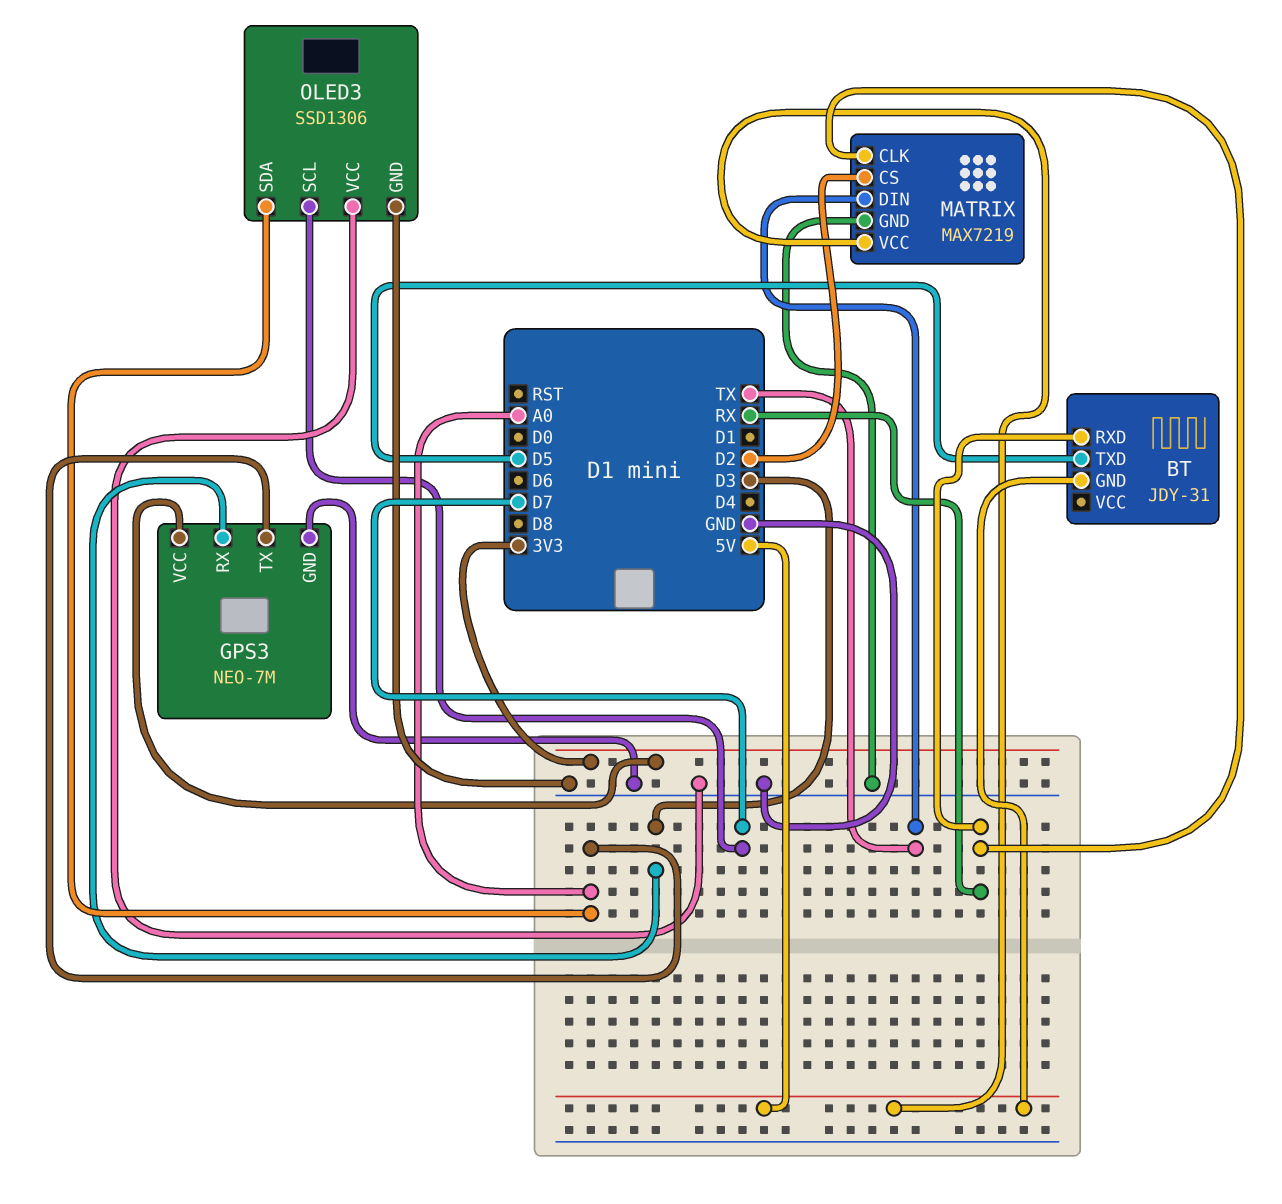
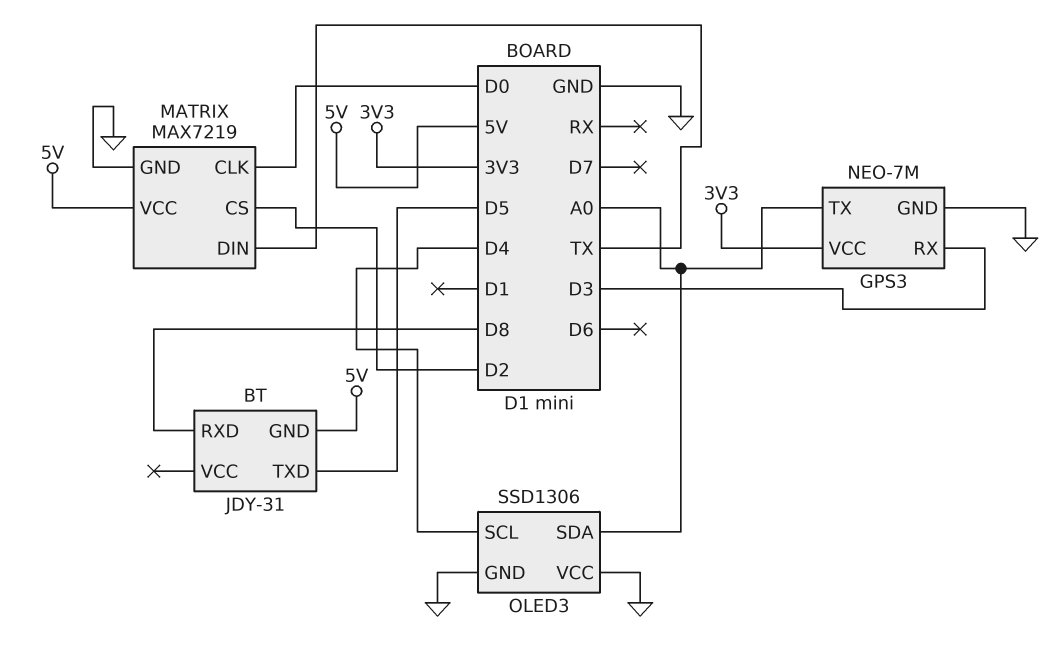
BT pin RXD: RX -> D8
MATRIX pin CLK: RX -> D0
OLED3 pin SCL: D7 -> D4

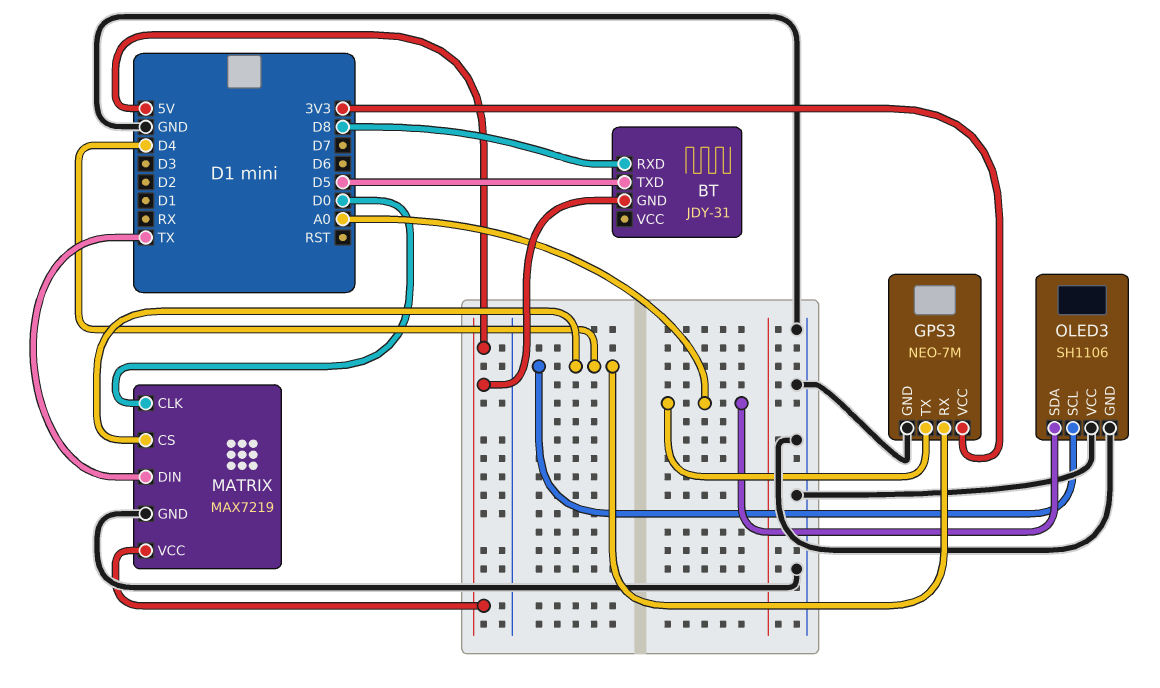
GPS3 pin RX: D3 -> D4
MATRIX pin CS: D2 -> D4
OLED3: SSD1306 -> SH1106

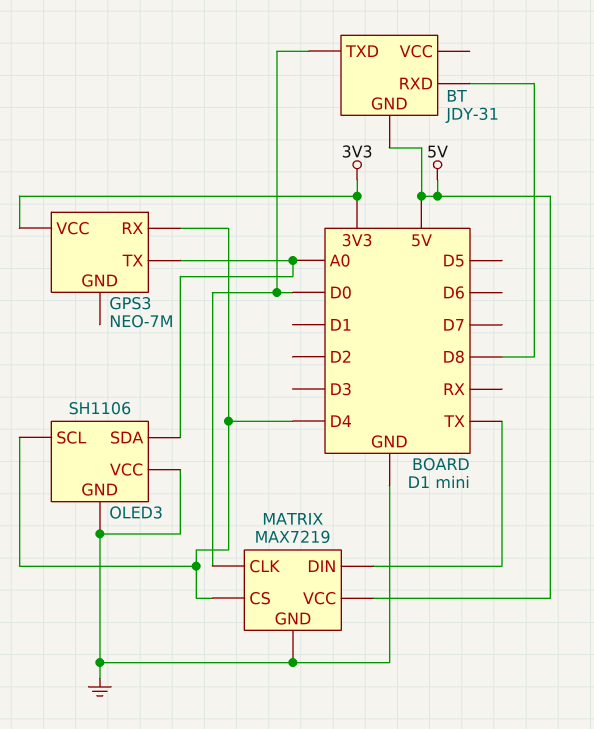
BT pin TXD: D5 -> D0
GPS3 pin GND: GND -> none

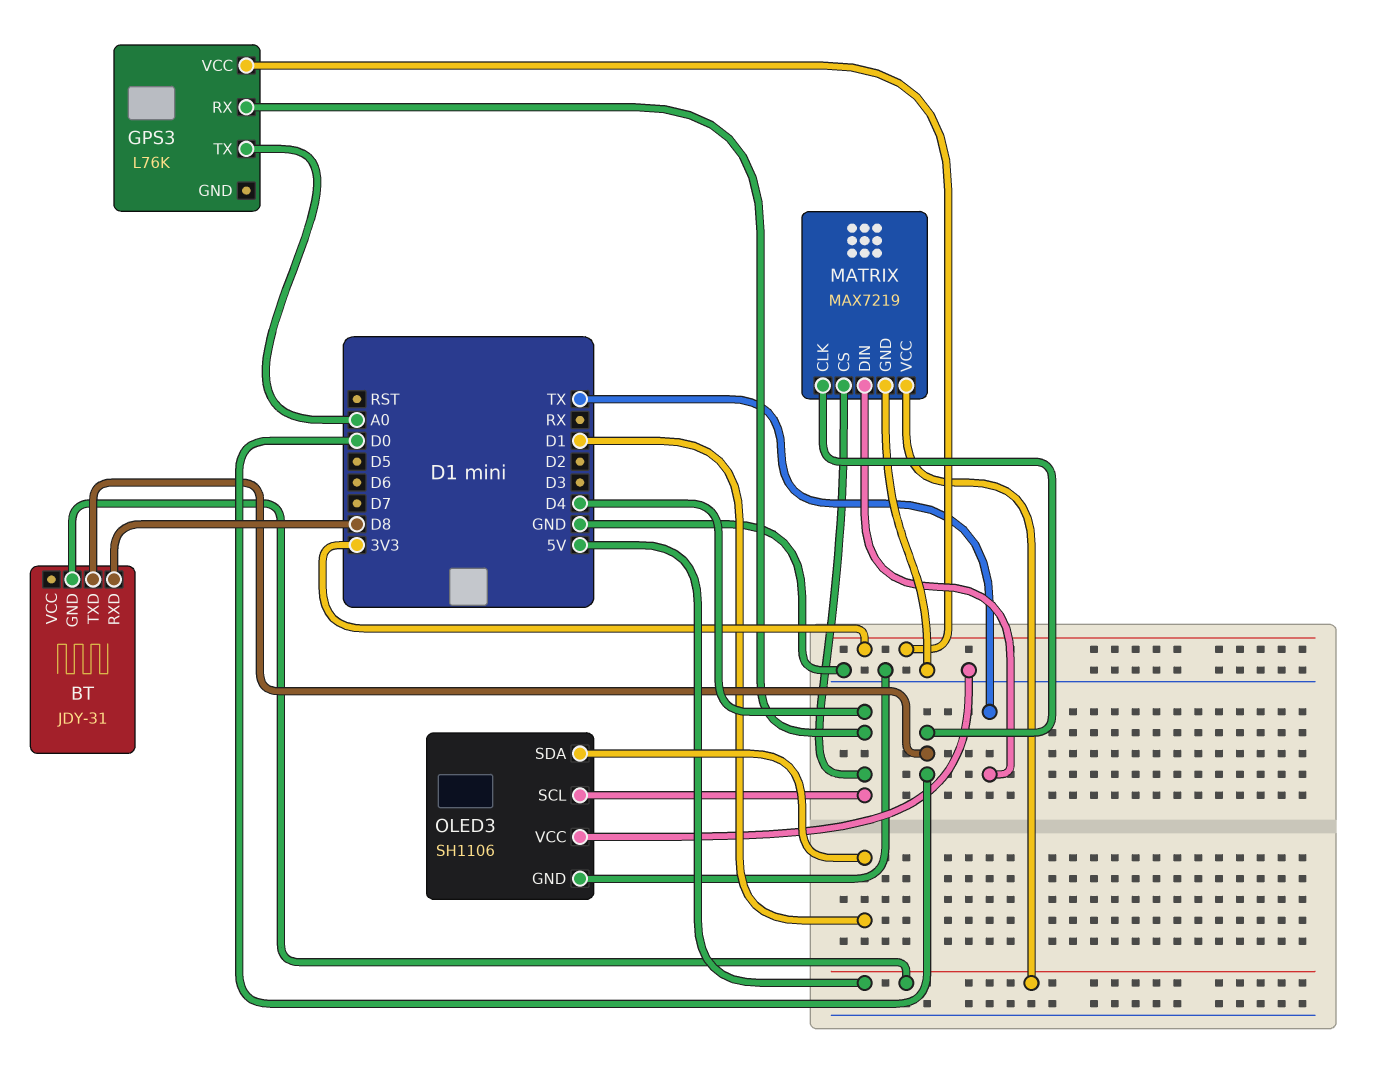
GPS3: NEO-7M -> L76K
OLED3 pin SDA: A0 -> D1

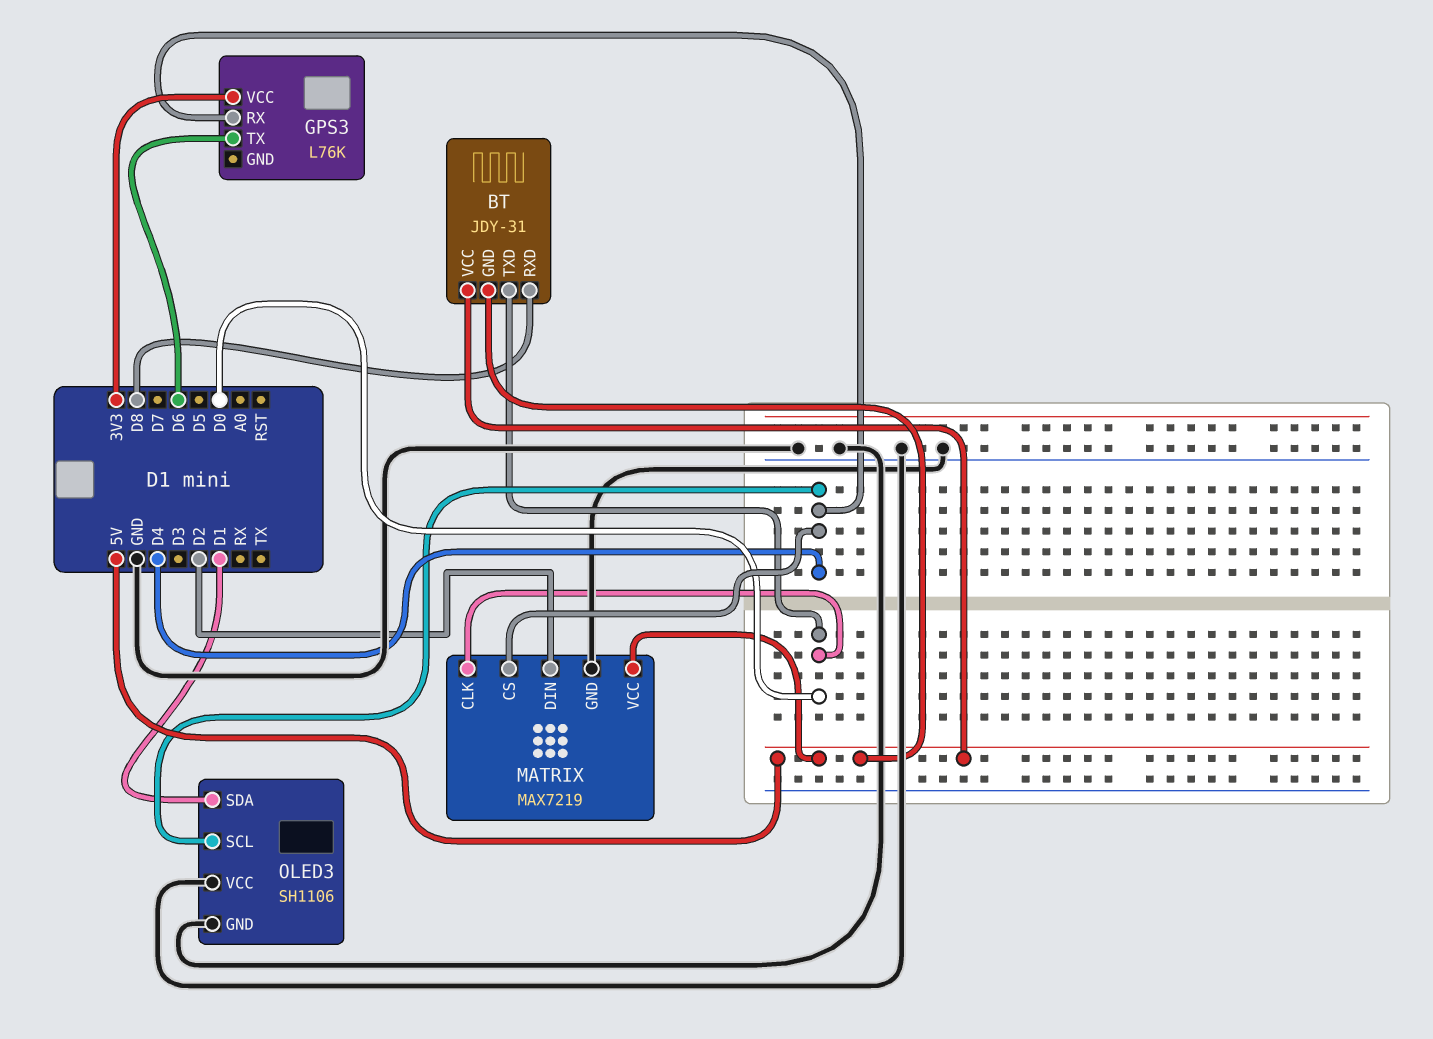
BT pin VCC: none -> 5V
GPS3 pin TX: A0 -> D6
MATRIX pin DIN: TX -> D2

